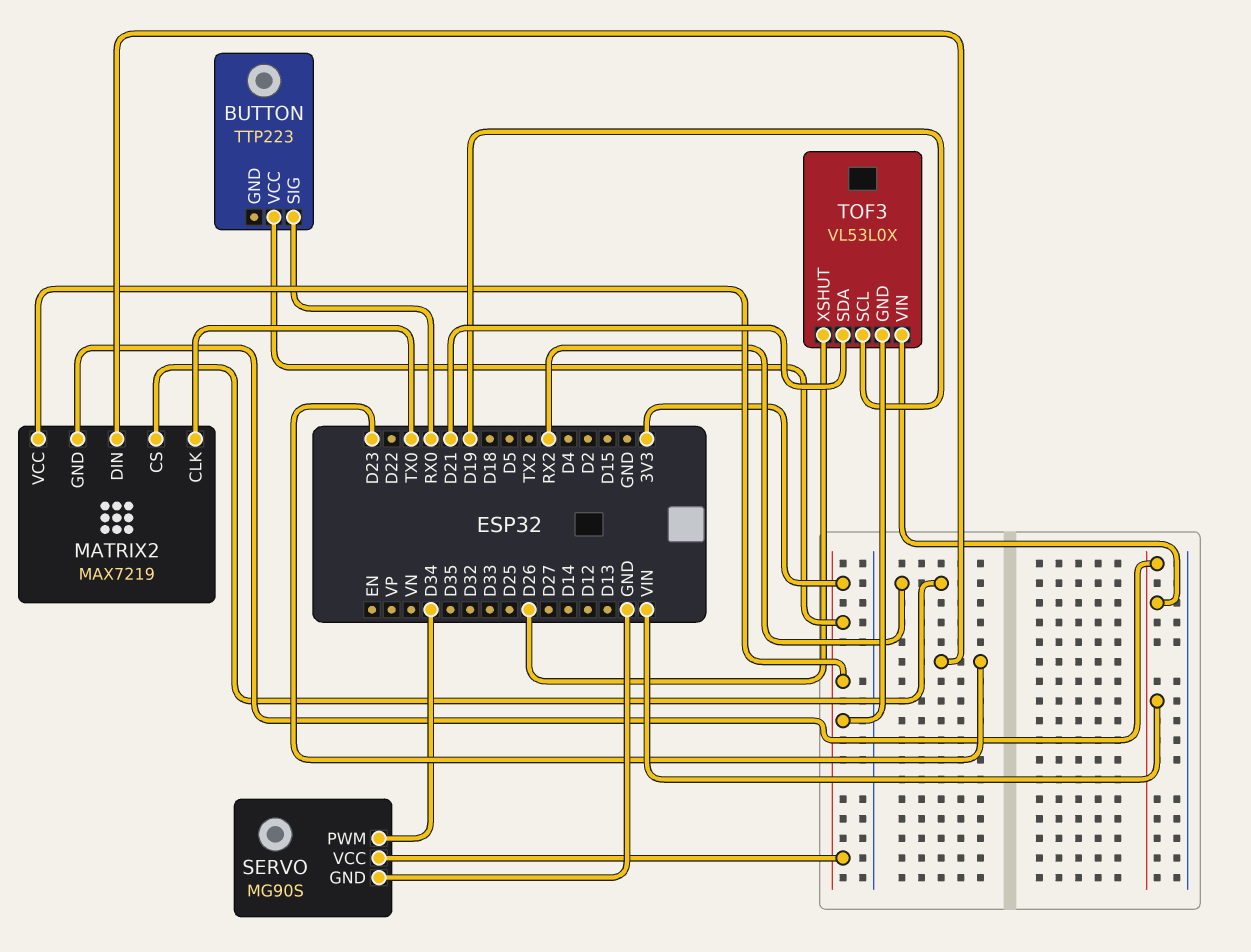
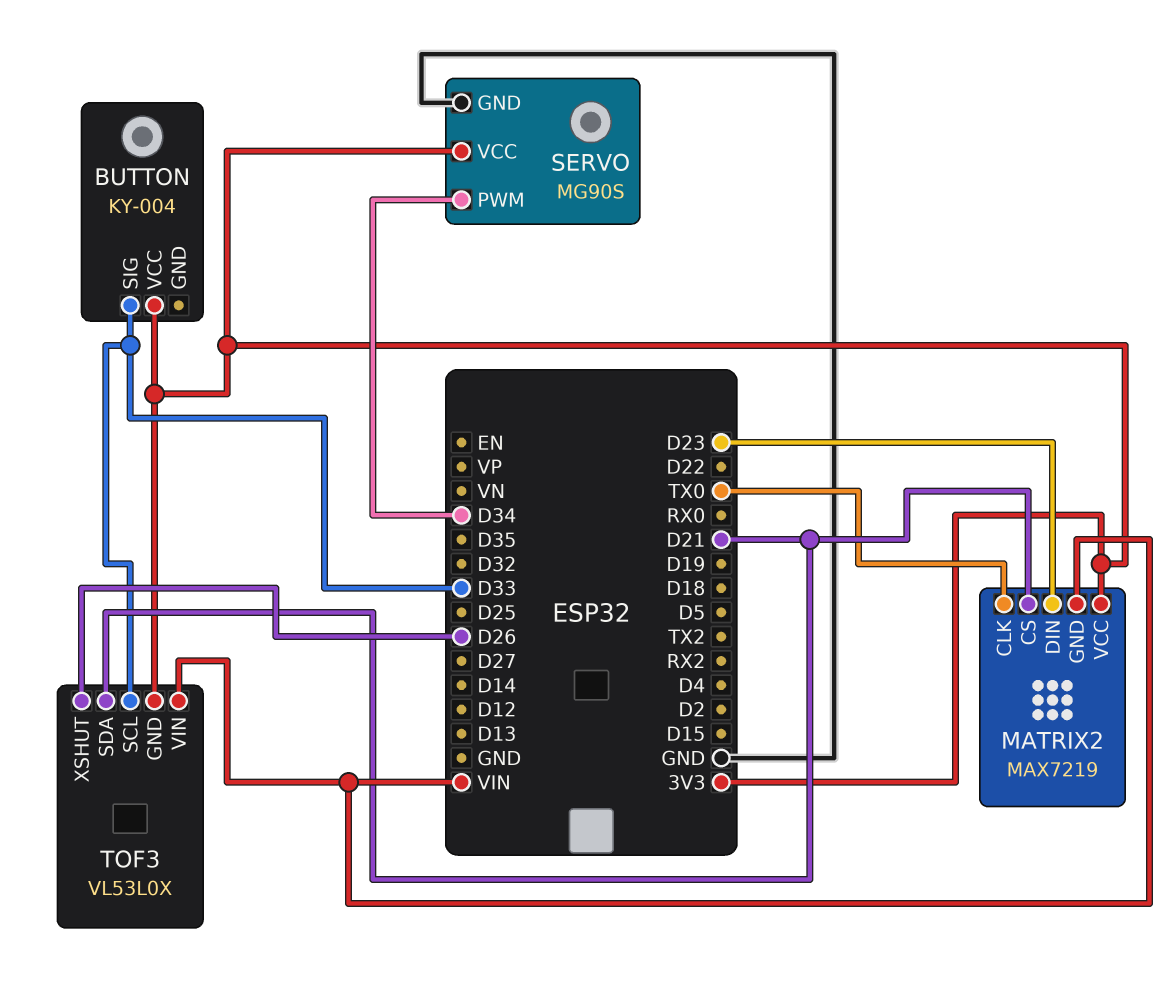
BUTTON: TTP223 -> KY-004
BUTTON pin SIG: RX0 -> D33
MATRIX2 pin CS: RX2 -> D21
TOF3 pin SCL: D19 -> D33

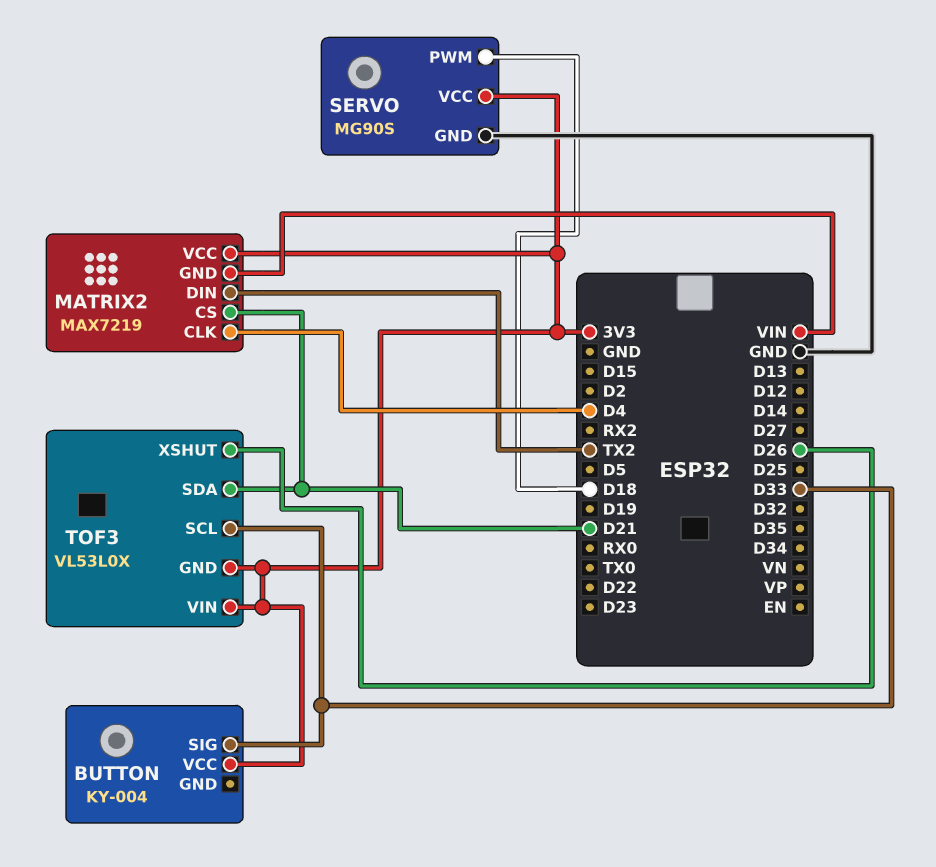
MATRIX2 pin CLK: TX0 -> D4
MATRIX2 pin DIN: D23 -> TX2
SERVO pin PWM: D34 -> D18
TOF3 pin VIN: VIN -> 3V3

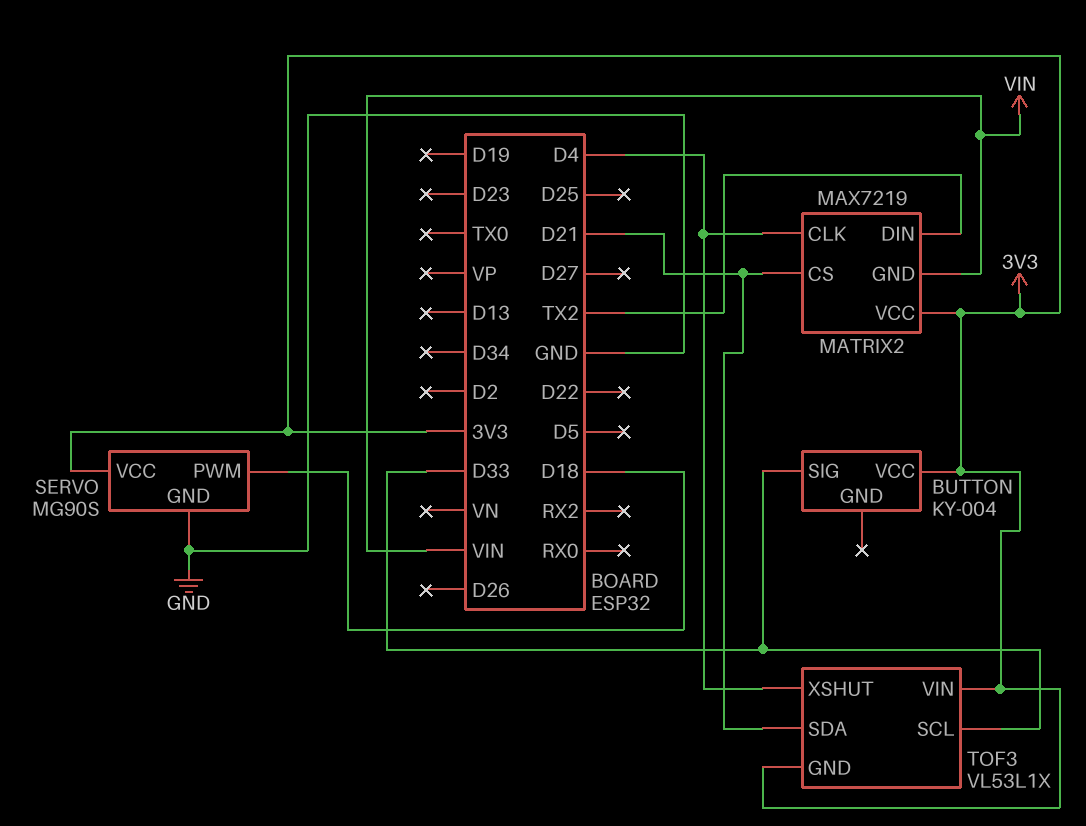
TOF3: VL53L0X -> VL53L1X
TOF3 pin XSHUT: D26 -> D4

